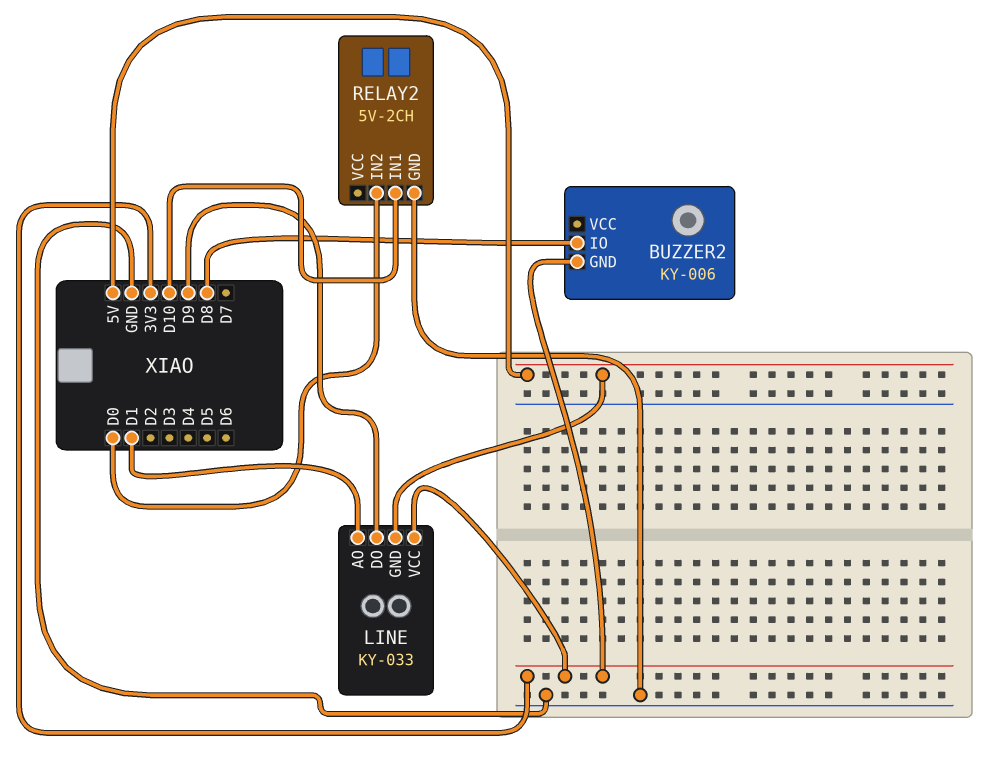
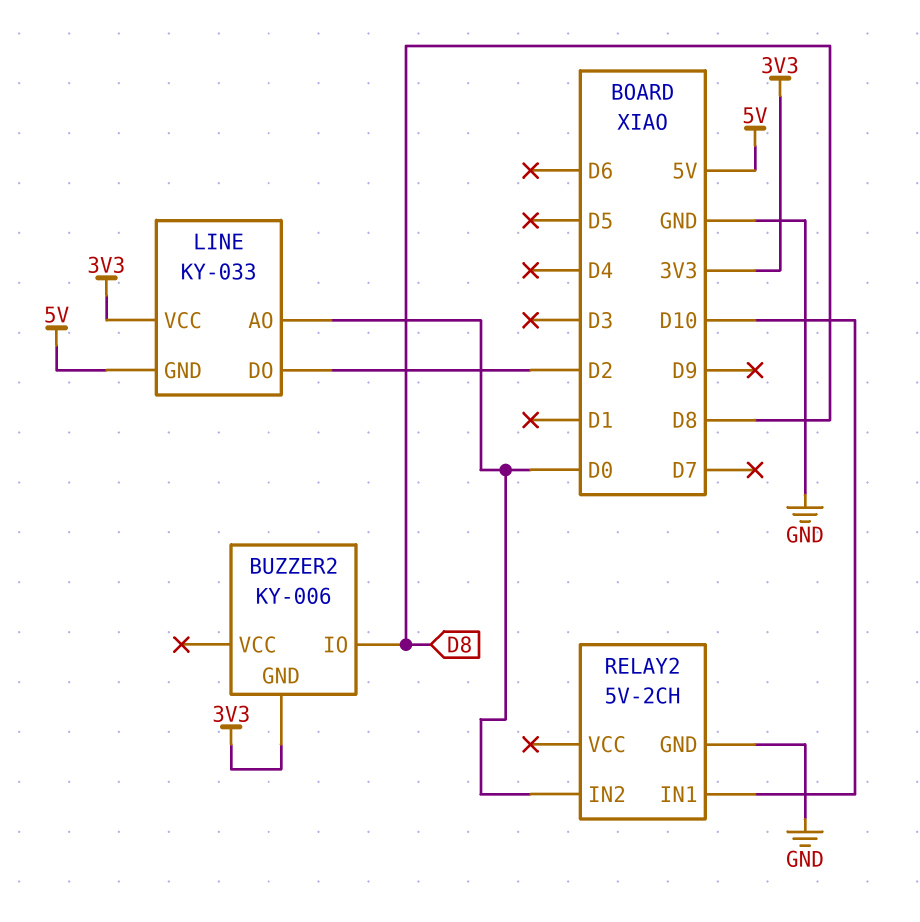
LINE pin AO: D1 -> D0
LINE pin DO: D9 -> D2

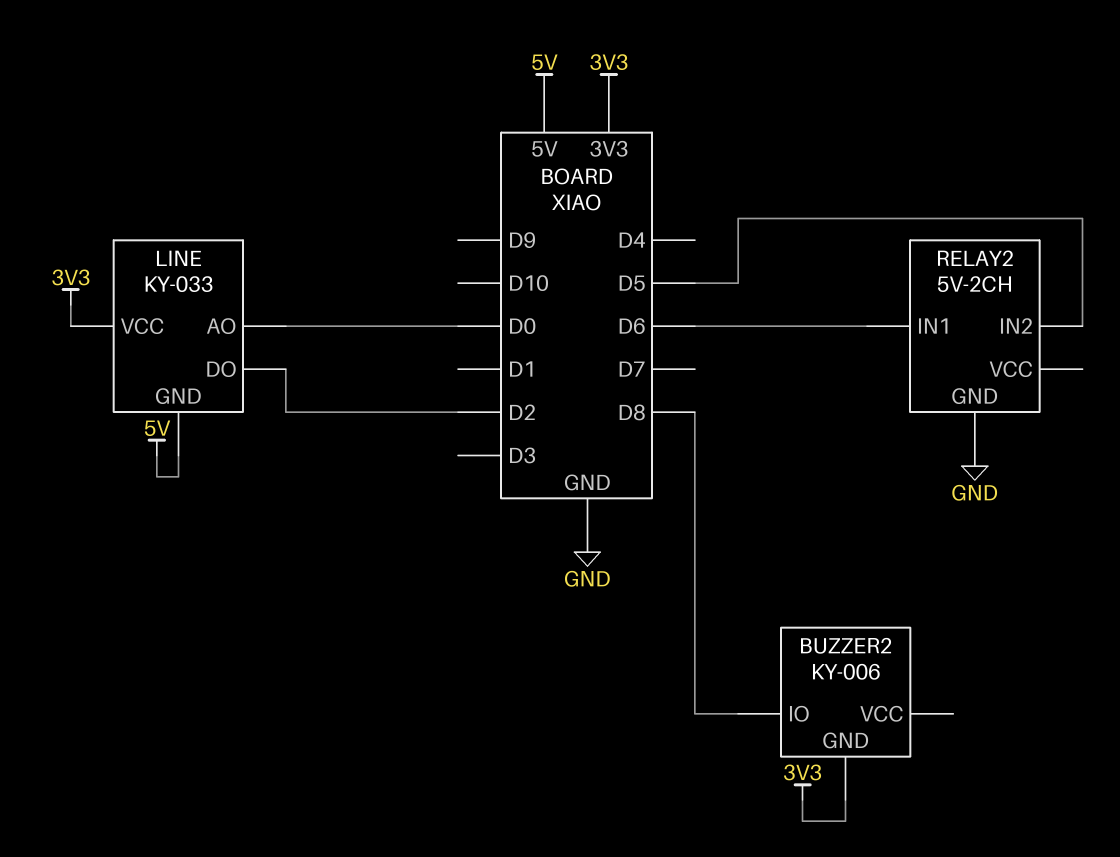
RELAY2 pin IN1: D10 -> D6
RELAY2 pin IN2: D0 -> D5

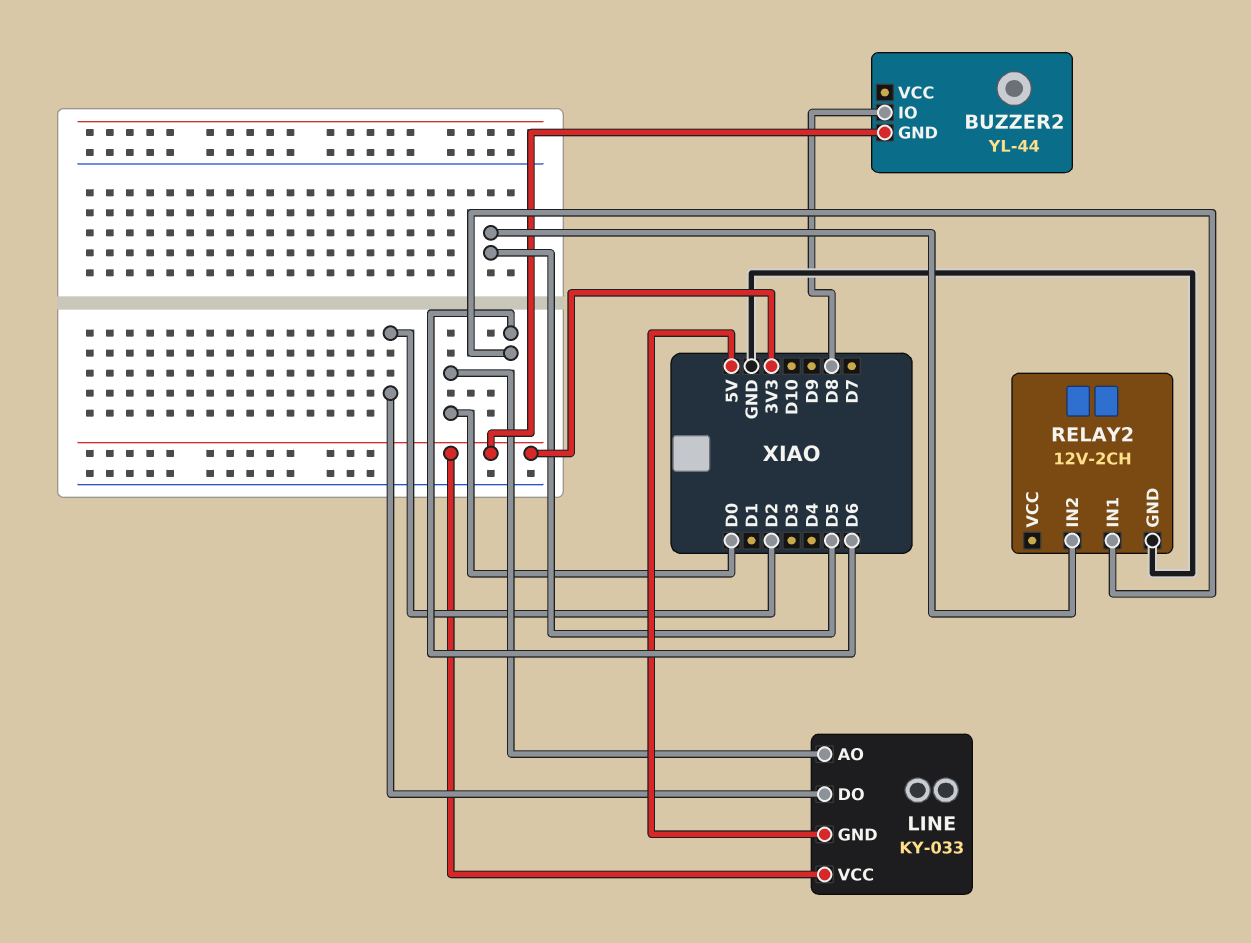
BUZZER2: KY-006 -> YL-44
RELAY2: 5V-2CH -> 12V-2CH

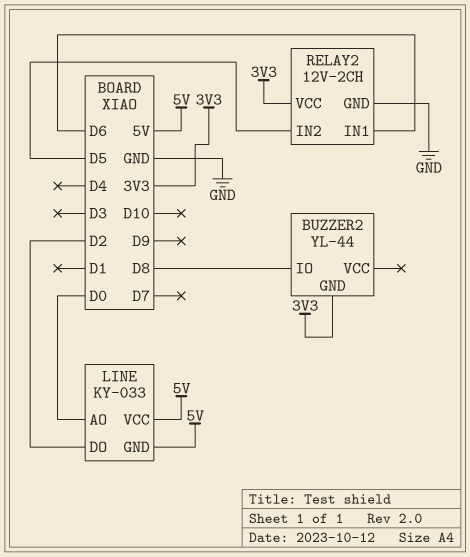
LINE pin VCC: 3V3 -> 5V
RELAY2 pin VCC: none -> 3V3

